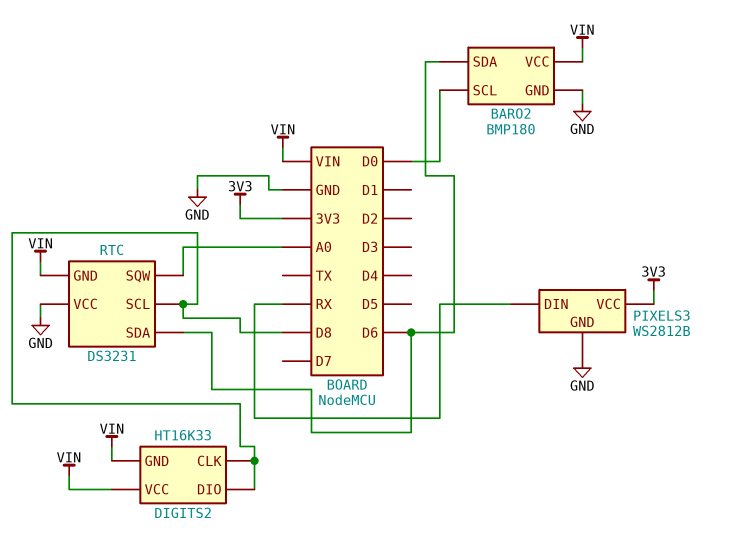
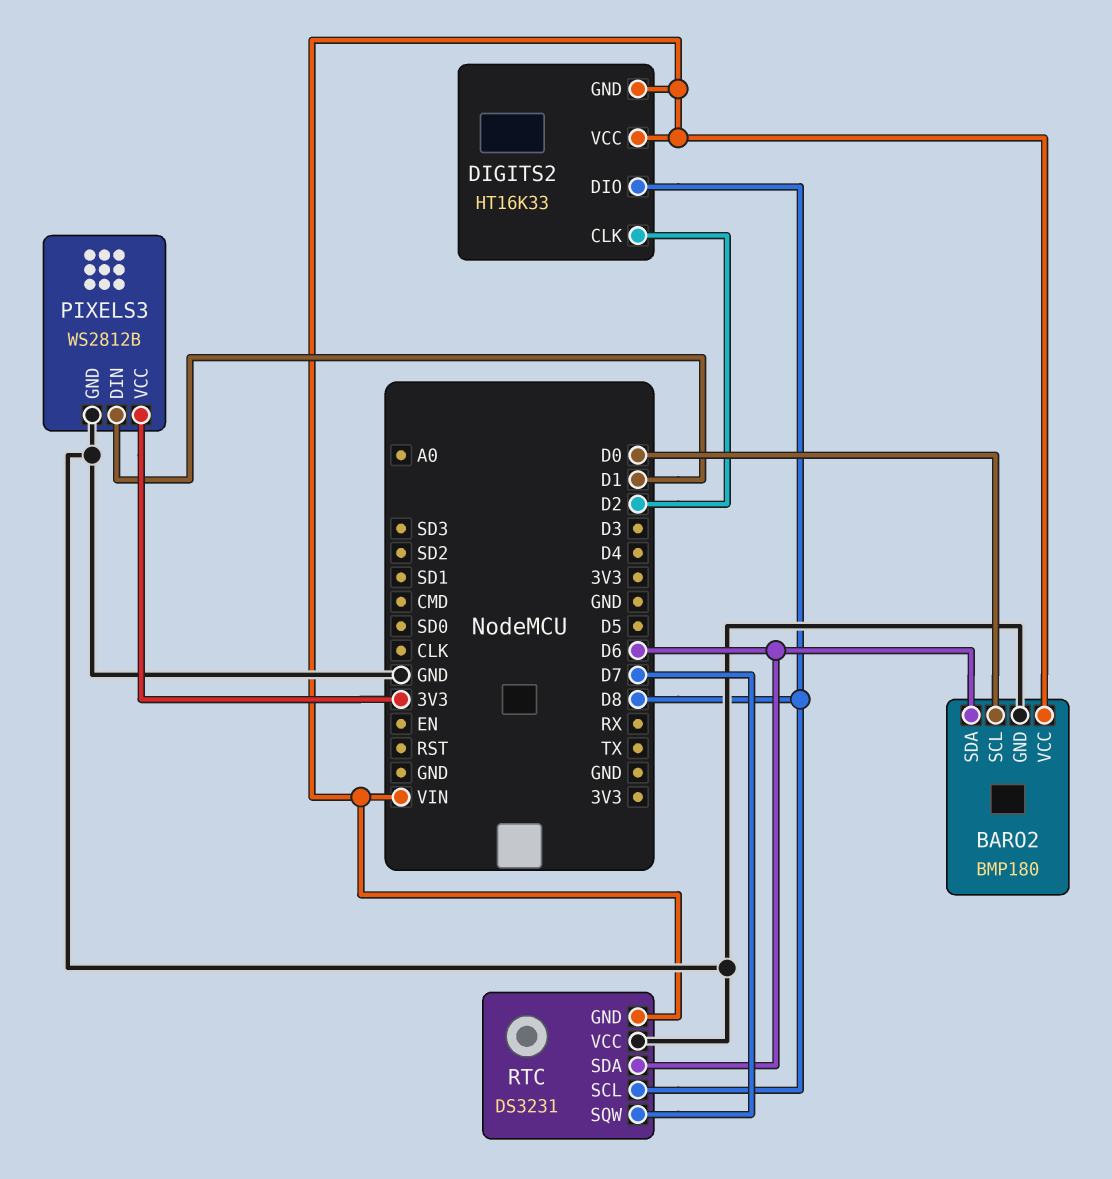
DIGITS2 pin CLK: D8 -> D2
PIXELS3 pin DIN: RX -> D1
RTC pin SQW: A0 -> D7

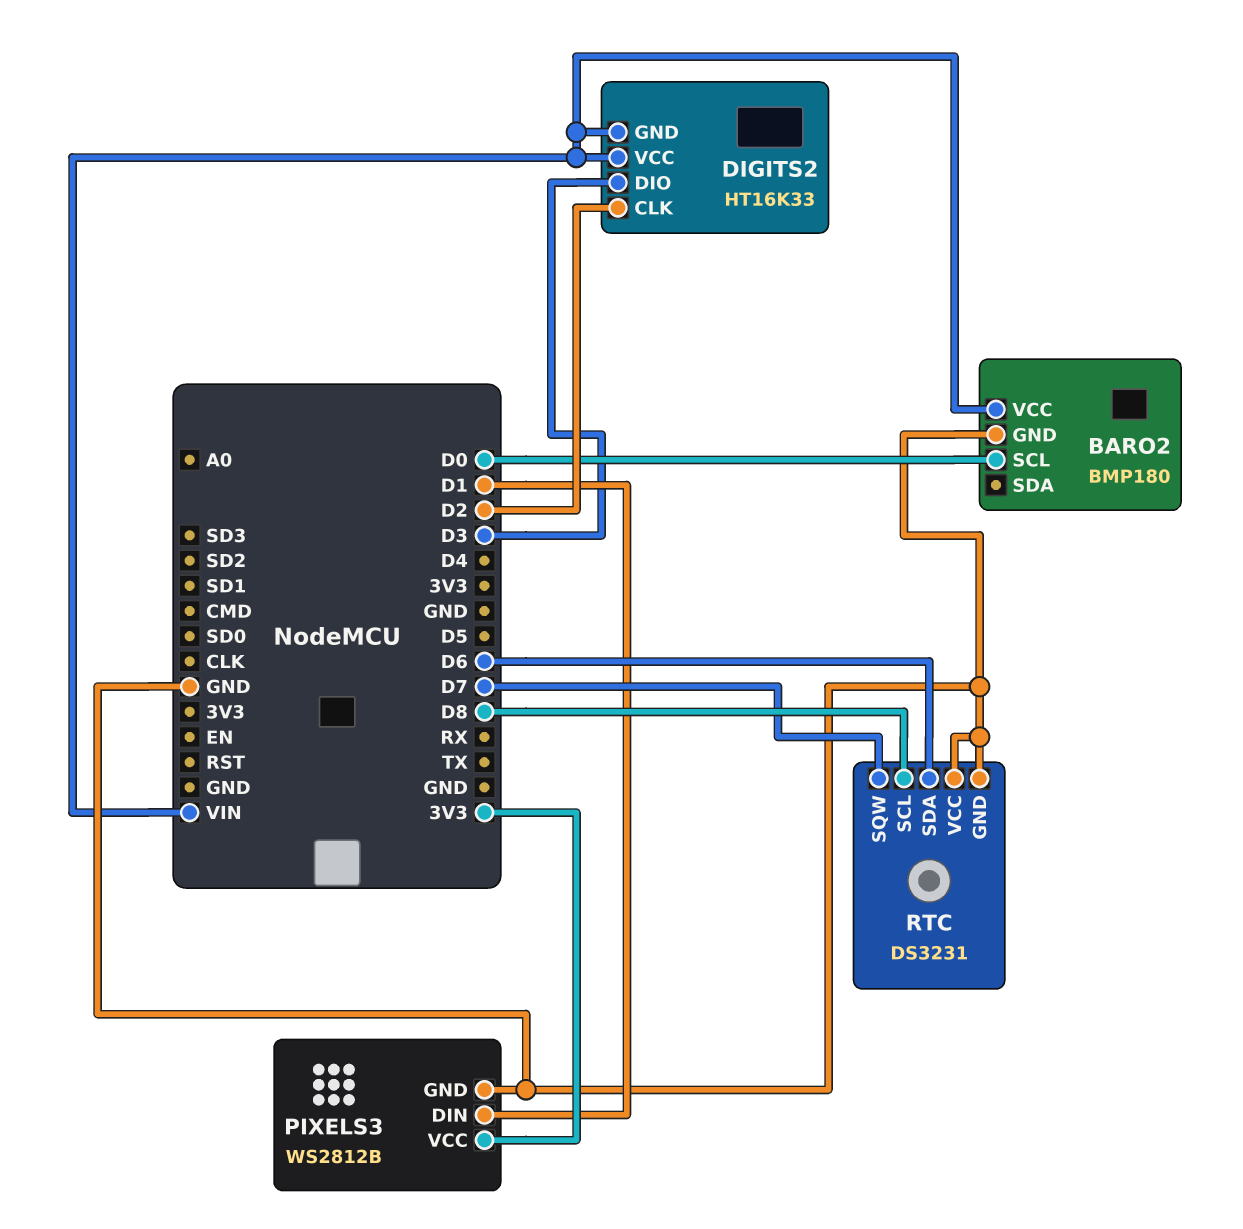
BARO2 pin SDA: D6 -> none
DIGITS2 pin DIO: D8 -> D3
RTC pin GND: VIN -> GND

